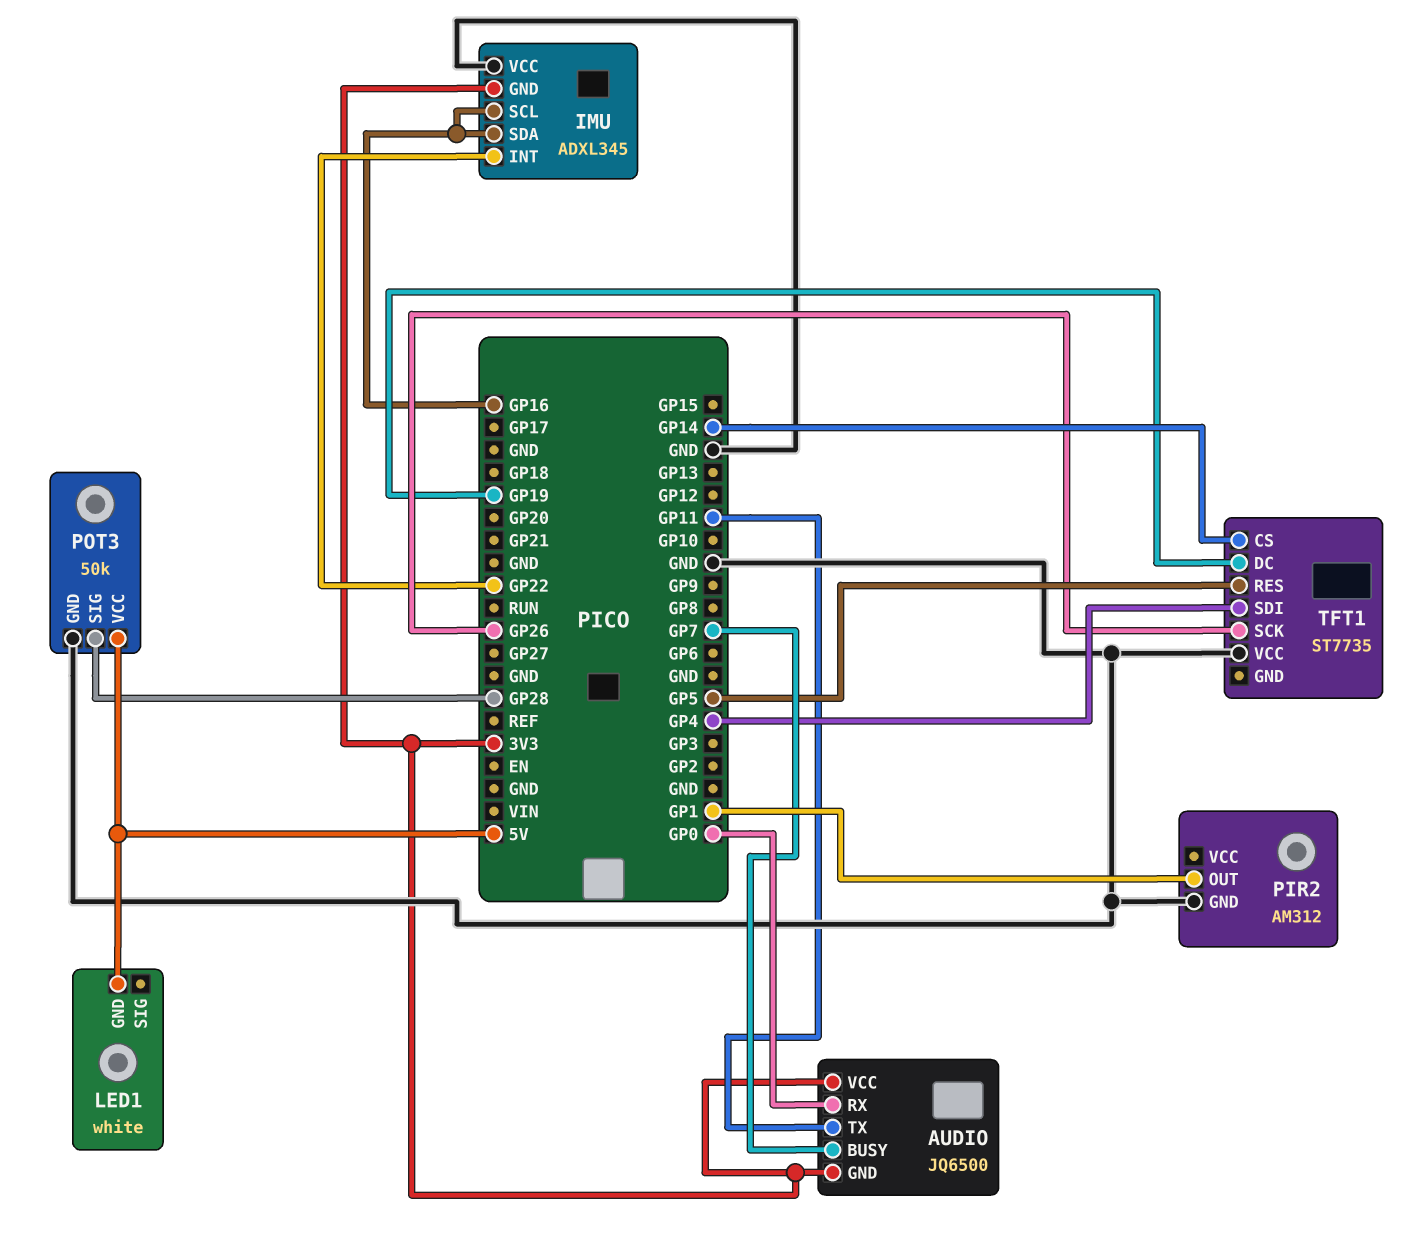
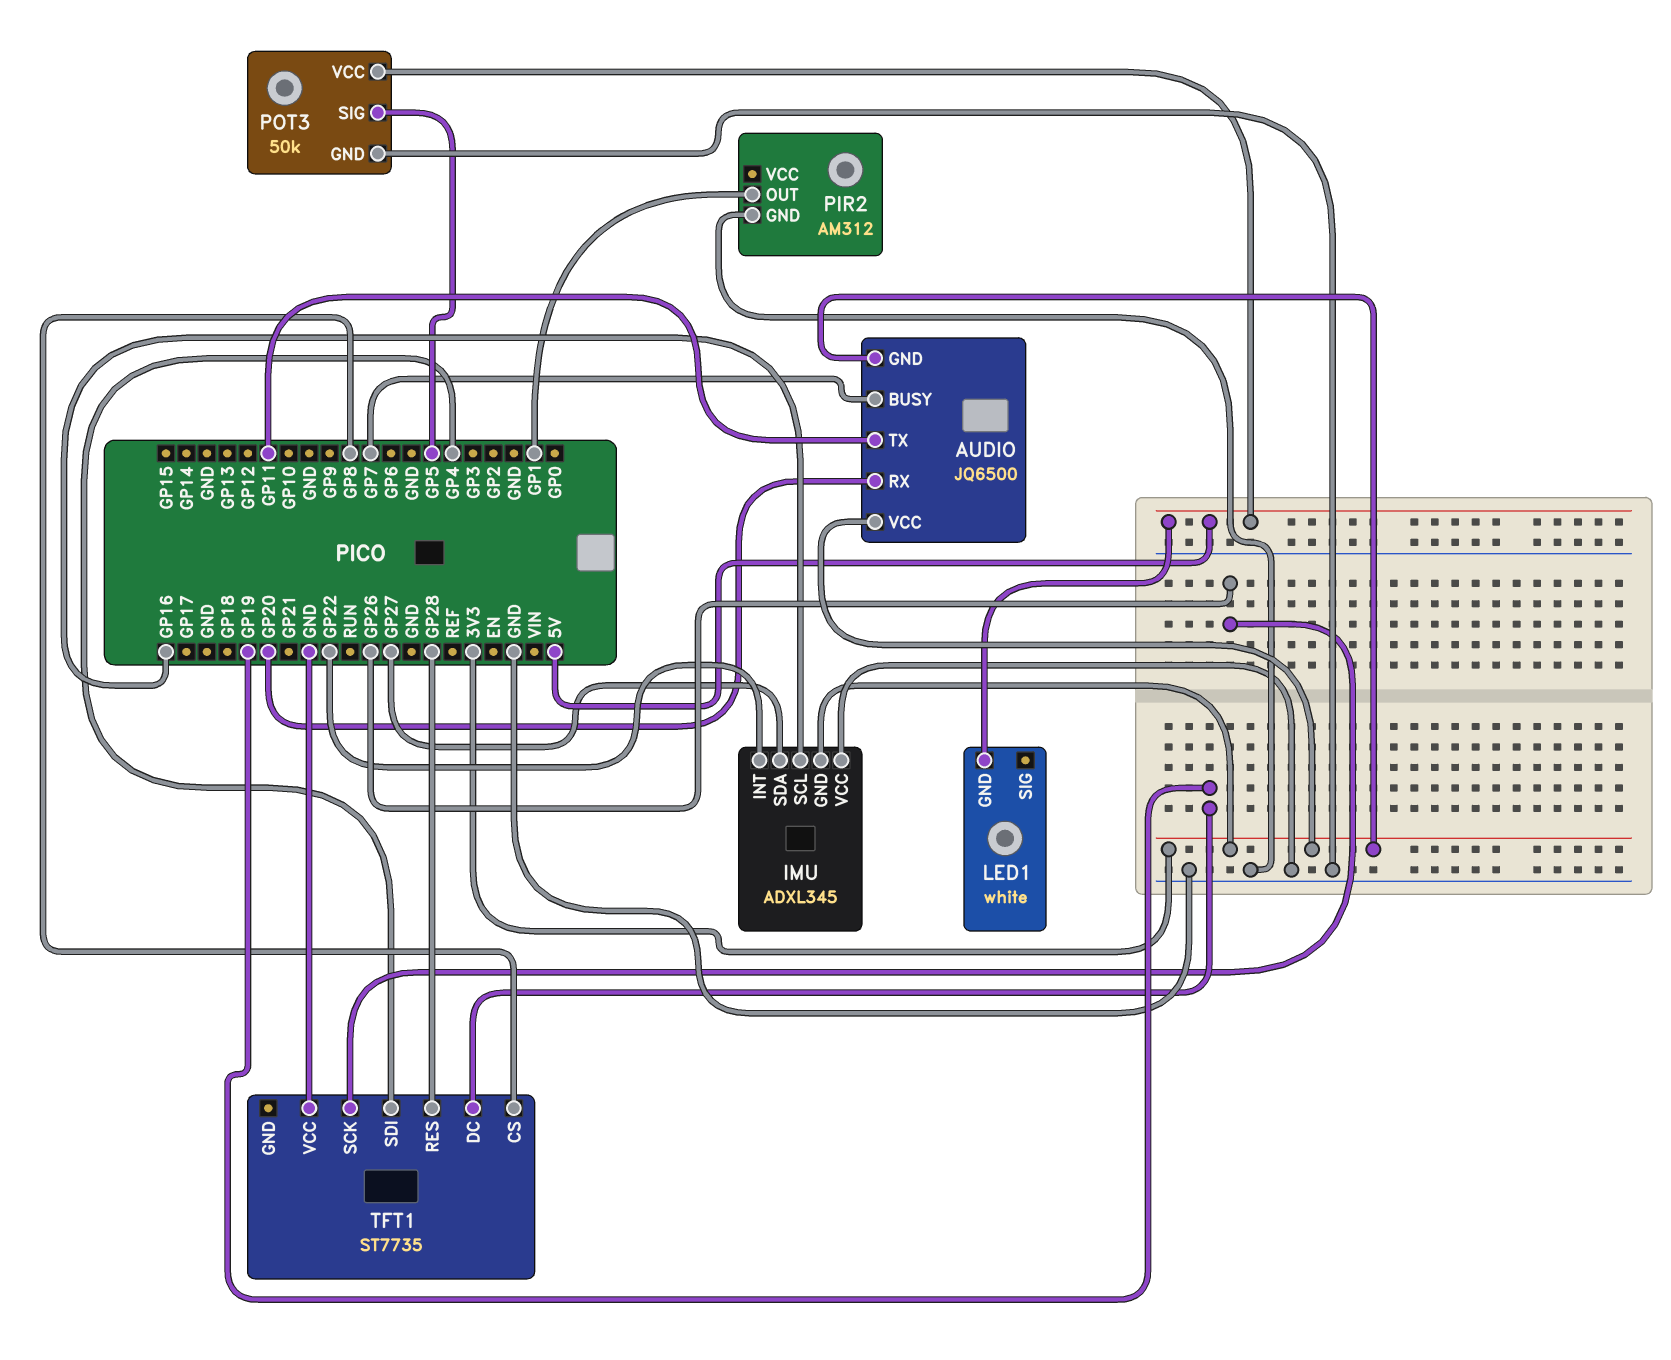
AUDIO pin RX: GP0 -> GP20
IMU pin SDA: GP16 -> GP27
POT3 pin SIG: GP28 -> GP5
TFT1 pin CS: GP14 -> GP8
TFT1 pin RES: GP5 -> GP28

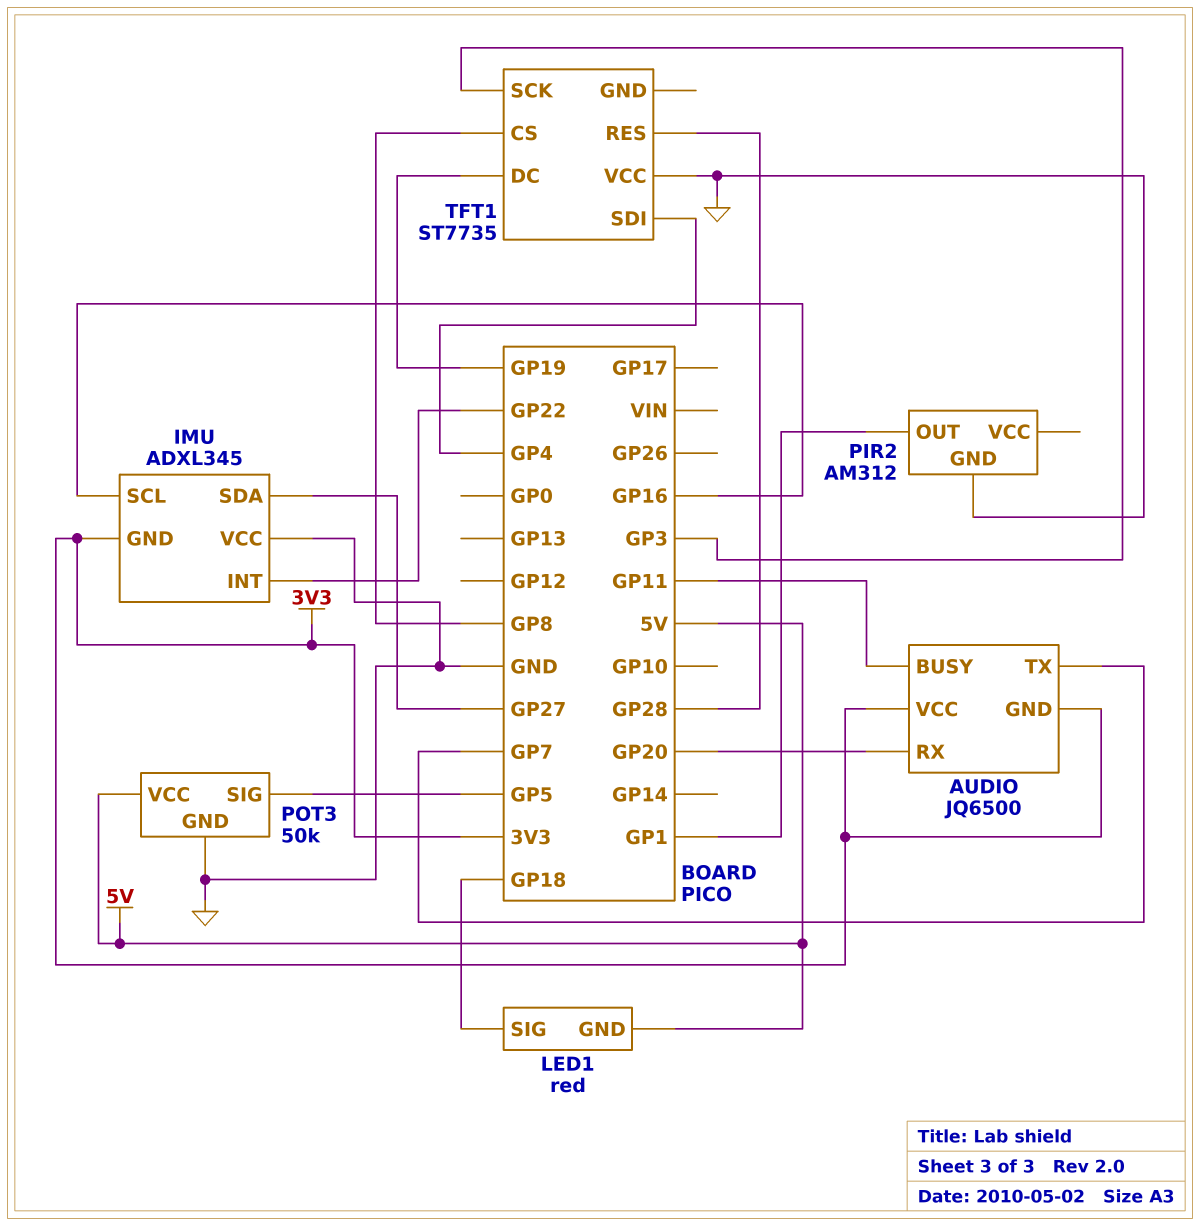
AUDIO pin BUSY: GP7 -> GP11
AUDIO pin TX: GP11 -> GP7
LED1: white -> red
LED1 pin SIG: none -> GP18
TFT1 pin SCK: GP26 -> GP3

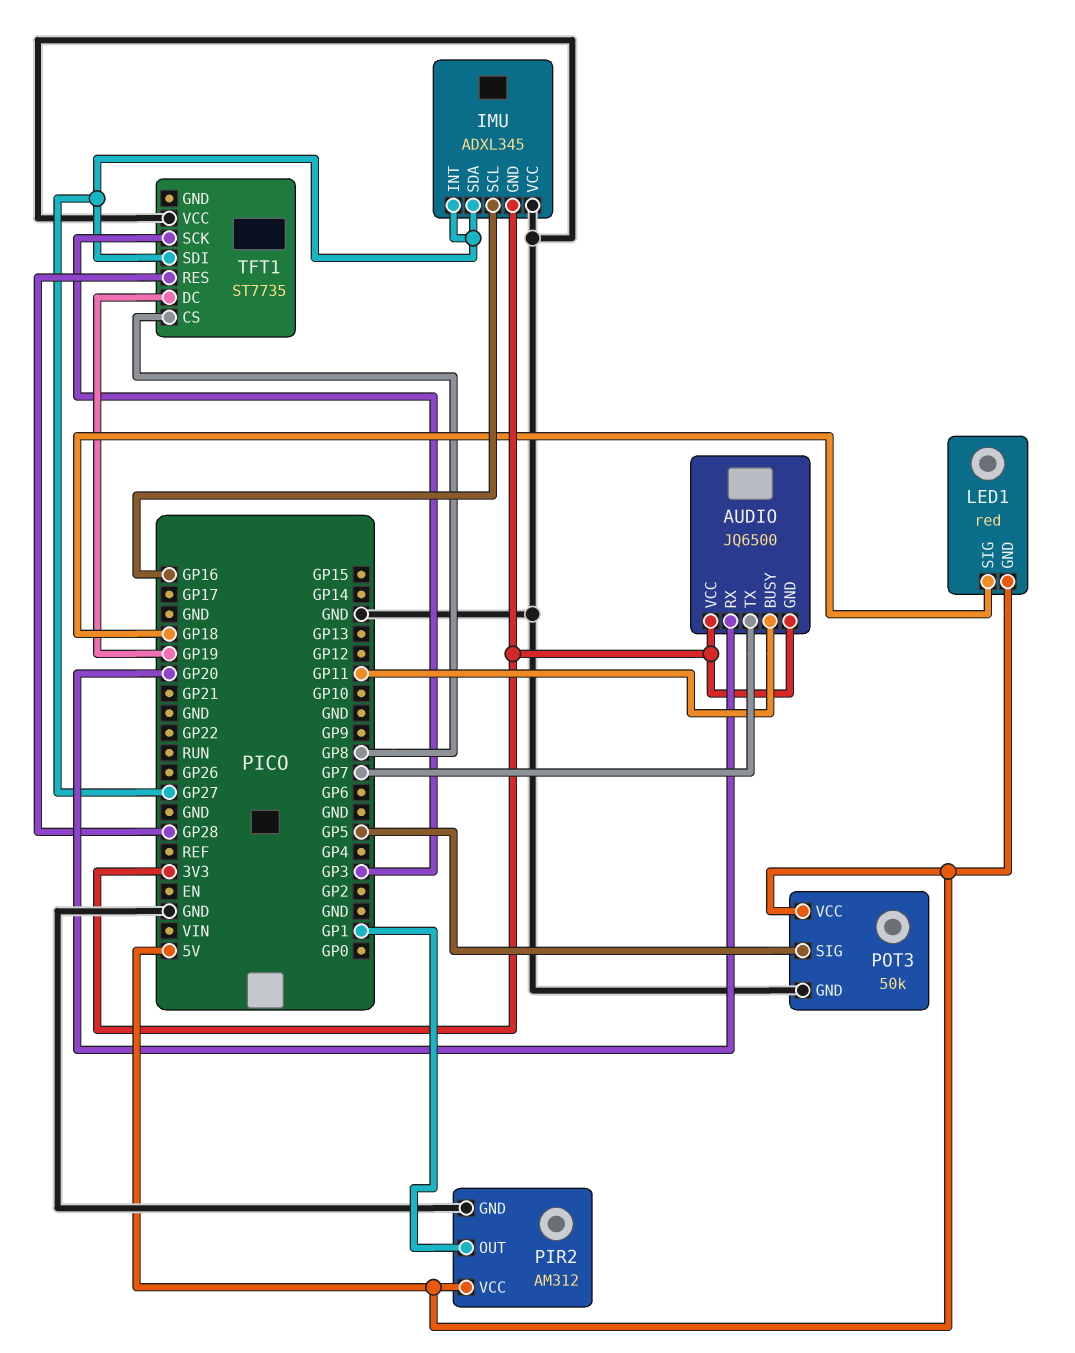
IMU pin INT: GP22 -> GP27
PIR2 pin VCC: none -> 5V
TFT1 pin SDI: GP4 -> GP27

